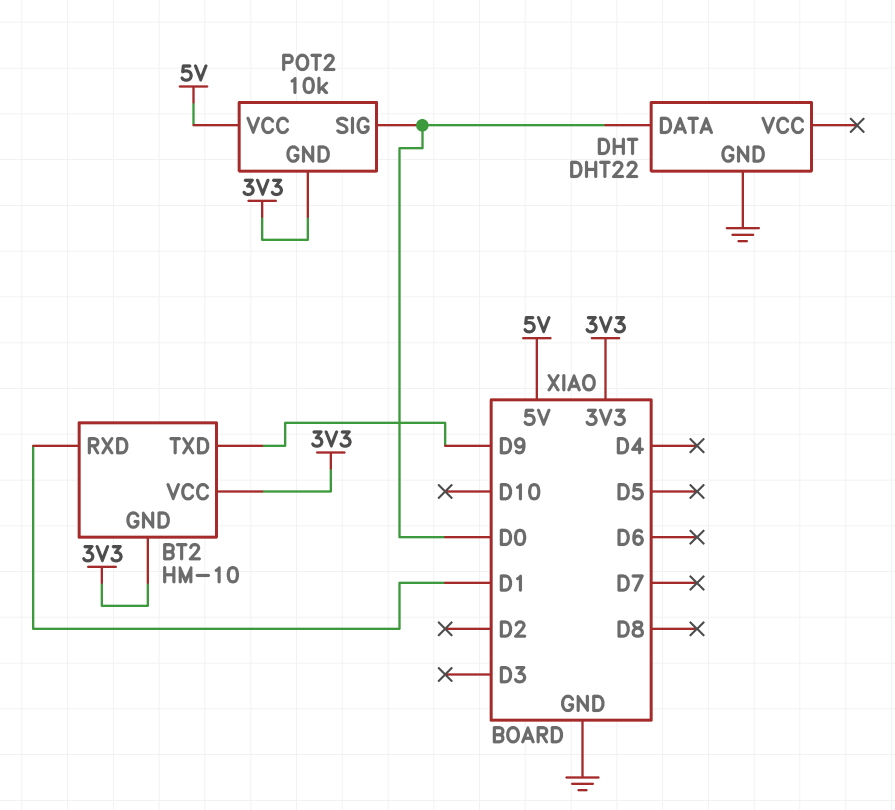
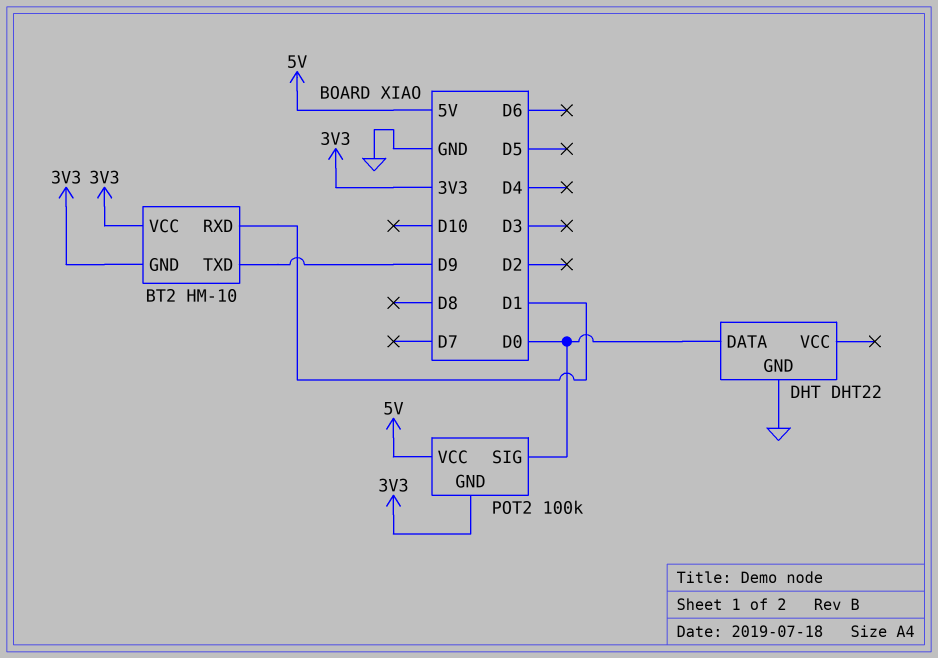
POT2: 10k -> 100k

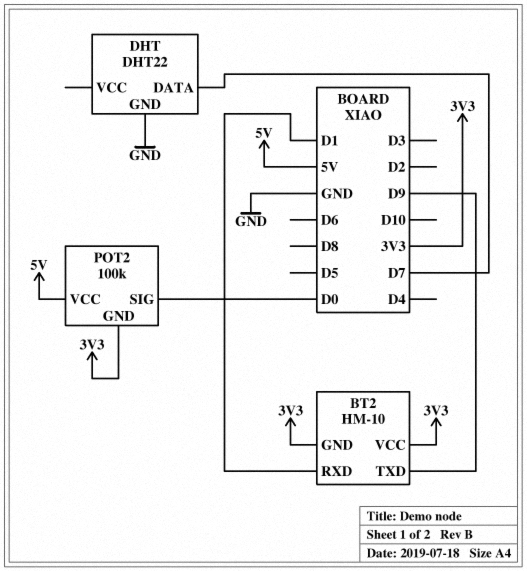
DHT pin DATA: D0 -> D7

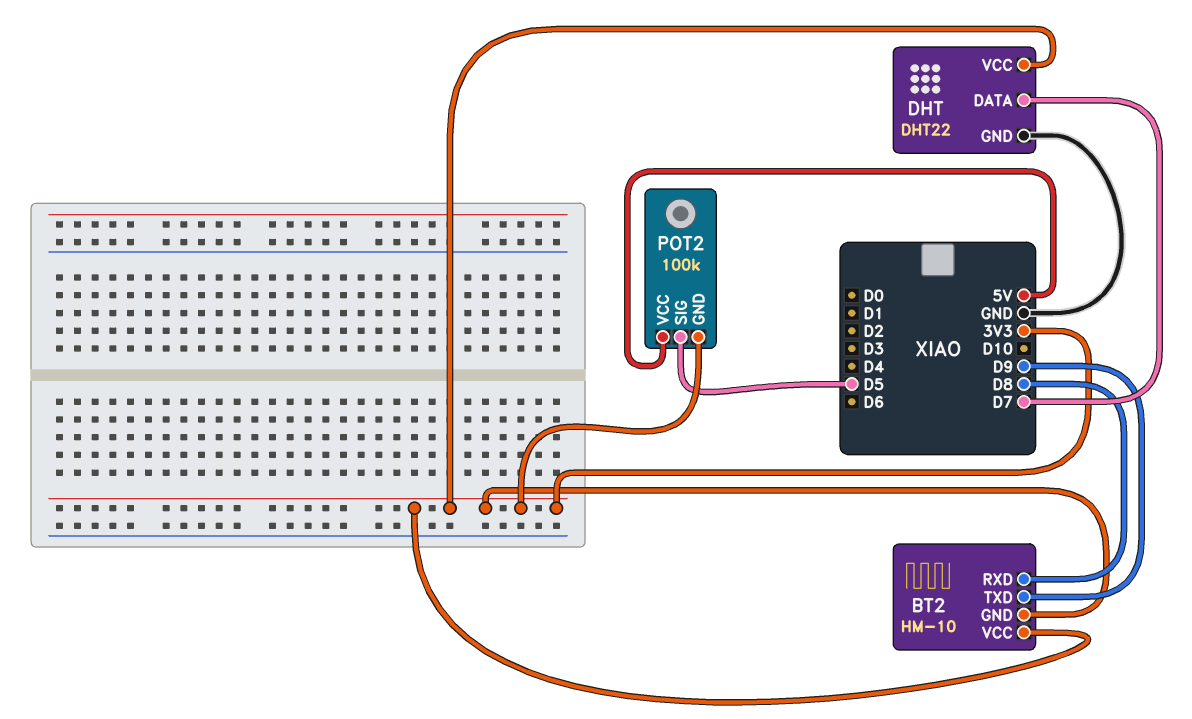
BT2 pin RXD: D1 -> D8
DHT pin VCC: none -> 3V3
POT2 pin SIG: D0 -> D5

